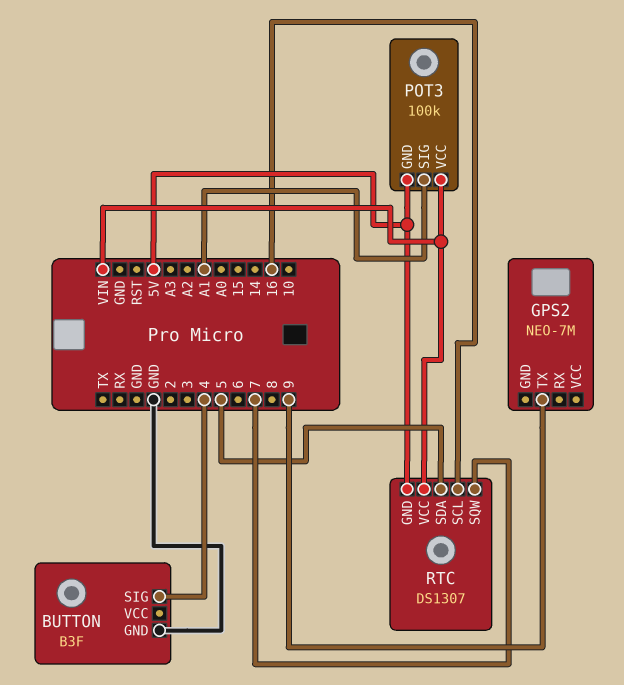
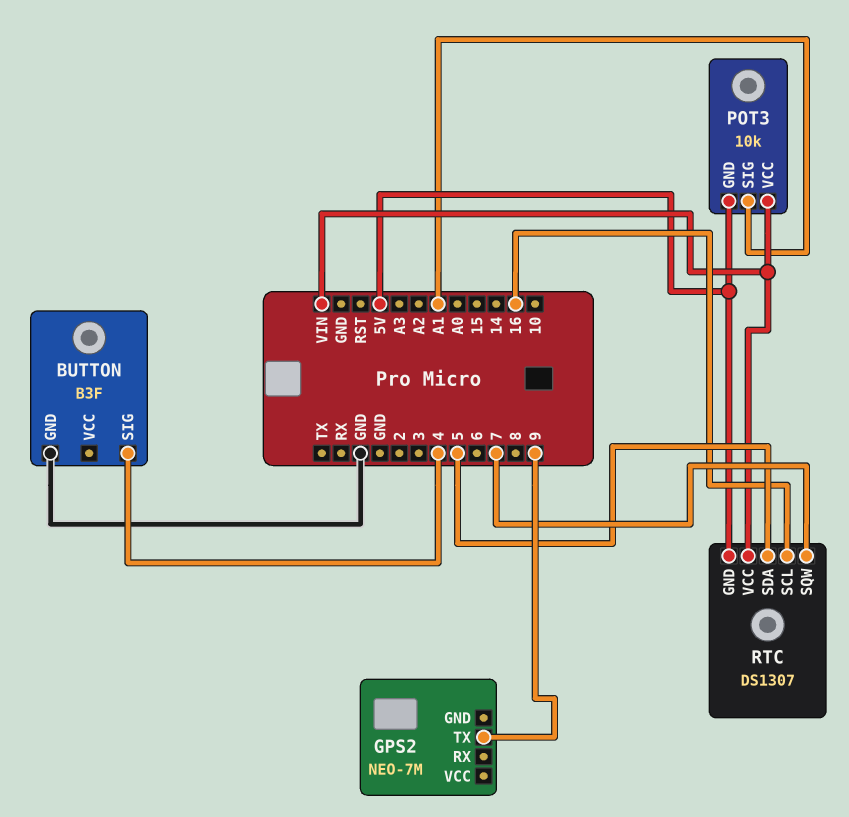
POT3: 100k -> 10k

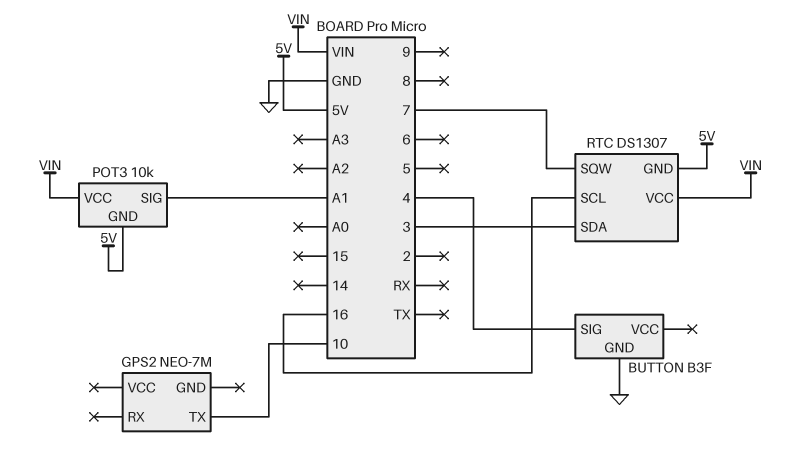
GPS2 pin TX: 9 -> 10
RTC pin SDA: 5 -> 3

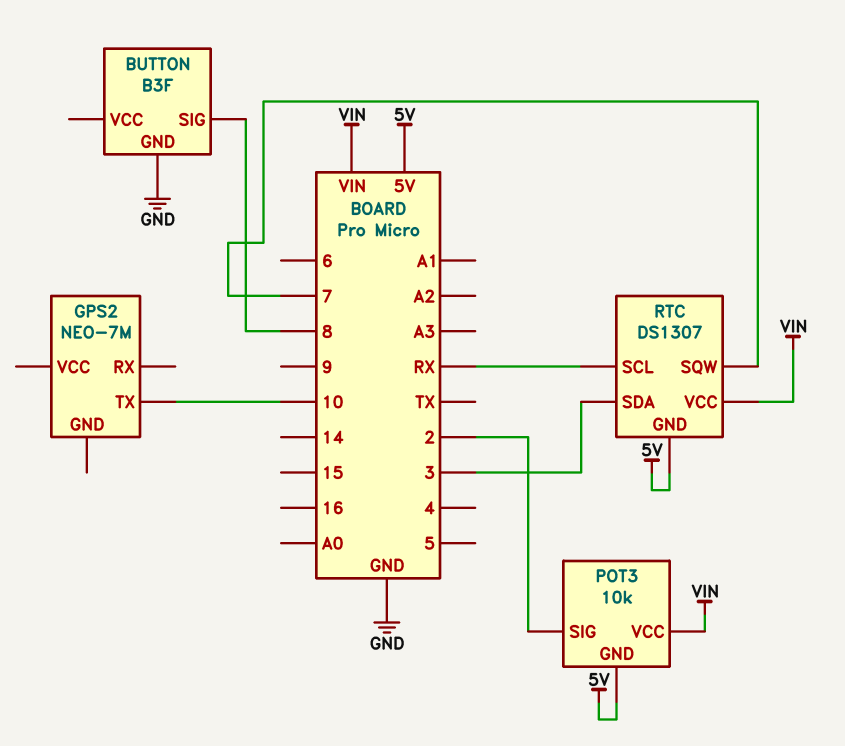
BUTTON pin SIG: 4 -> 8
POT3 pin SIG: A1 -> 2
RTC pin SCL: 16 -> RX

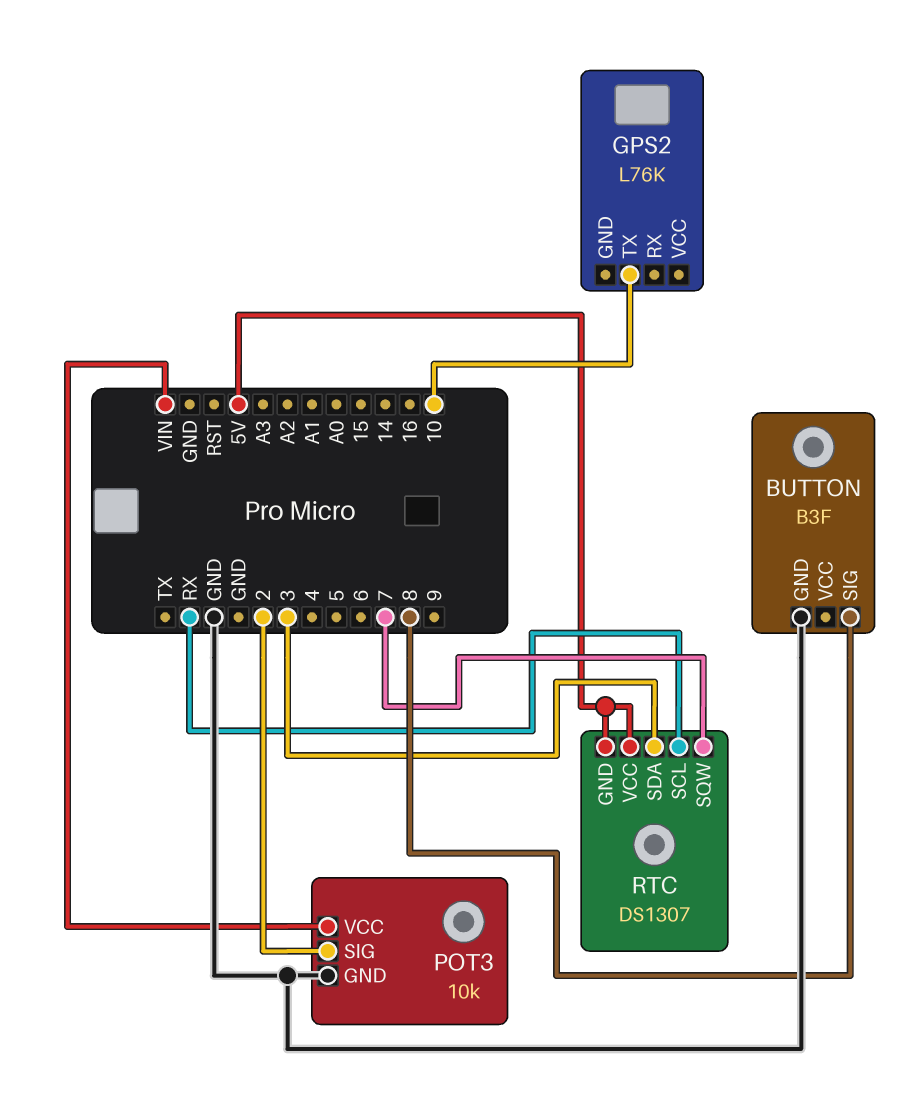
GPS2: NEO-7M -> L76K
POT3 pin GND: 5V -> GND
RTC pin VCC: VIN -> 5V

